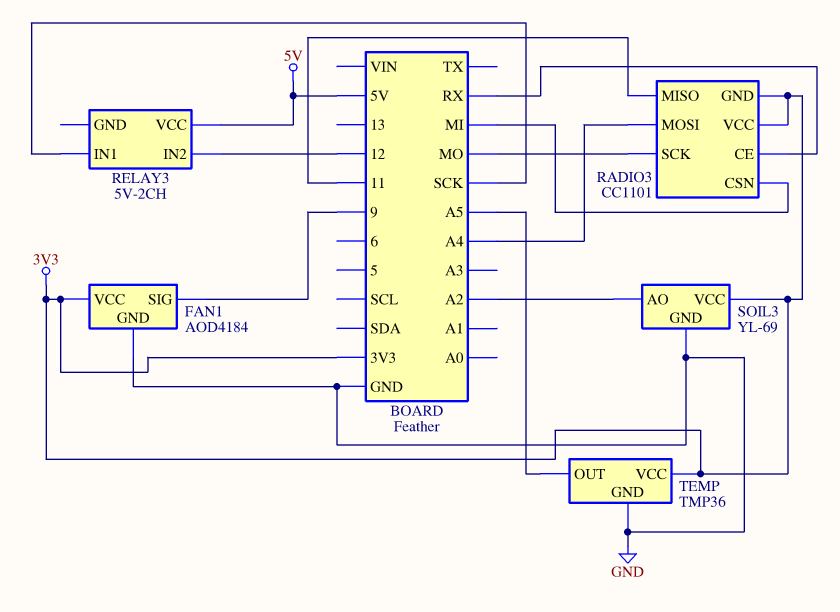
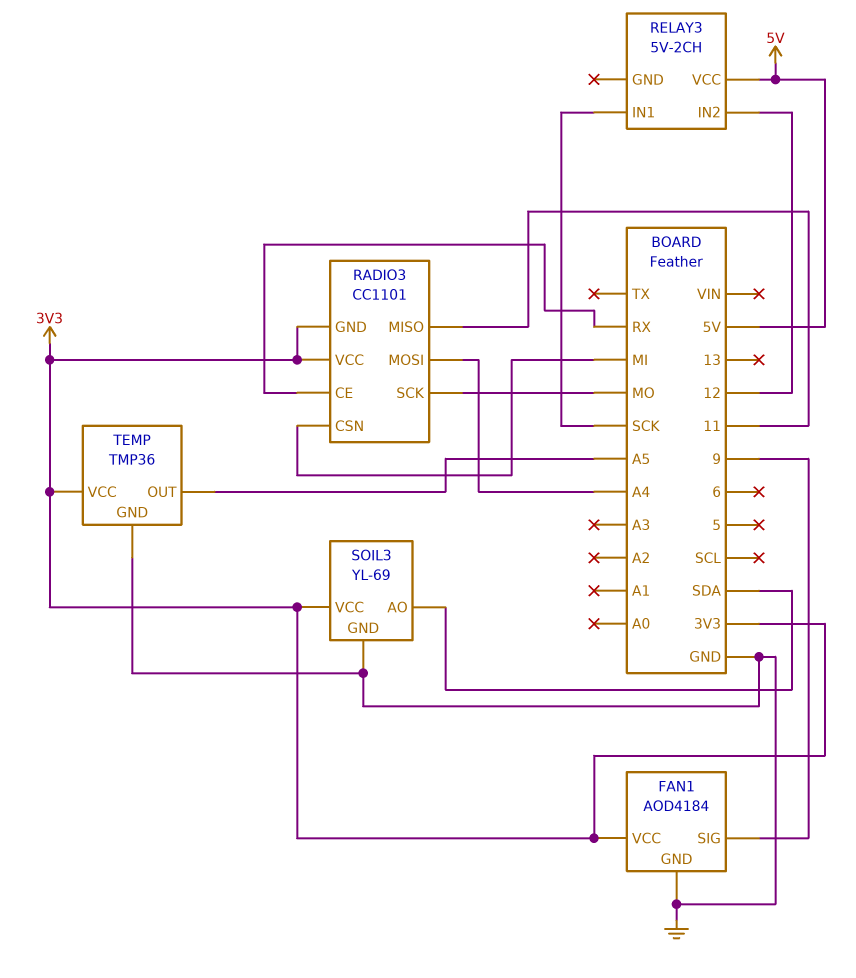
SOIL3 pin AO: A2 -> SDA

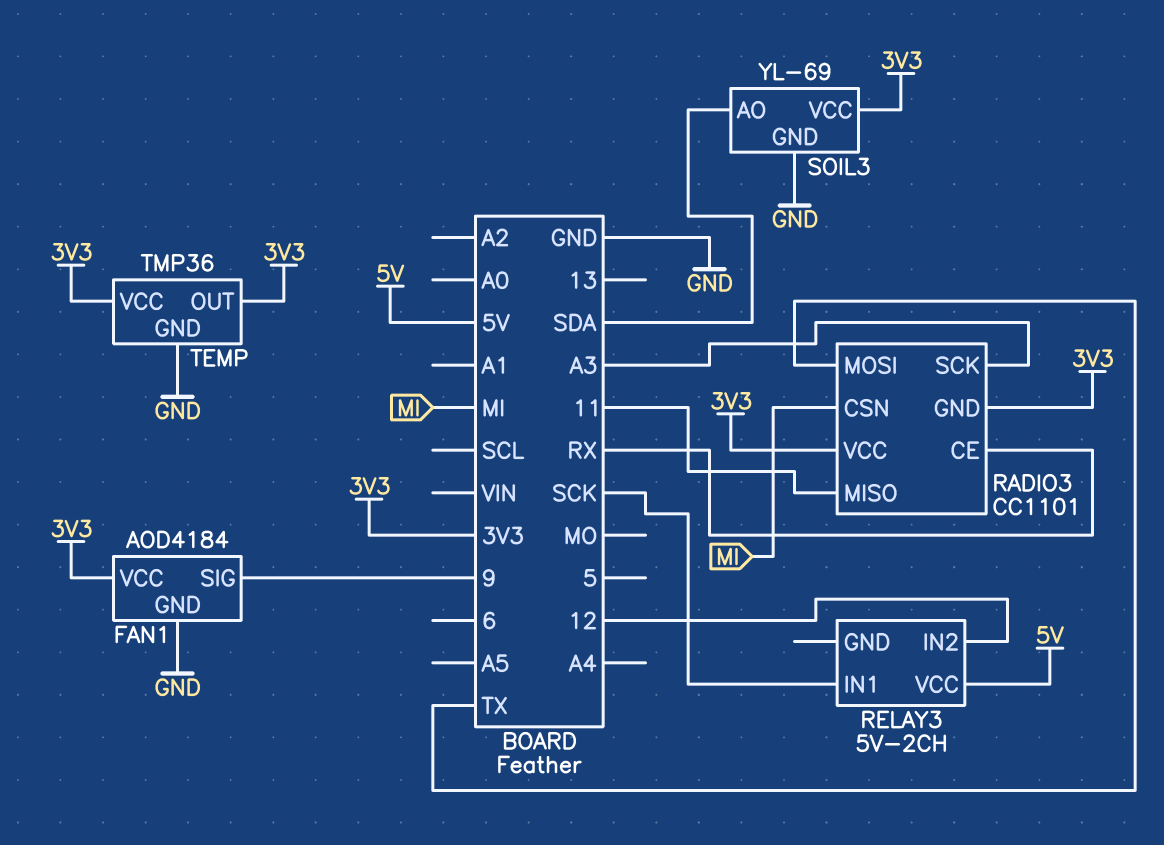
RADIO3 pin MOSI: A4 -> TX
RADIO3 pin SCK: MO -> A3
TEMP pin OUT: A5 -> 3V3

